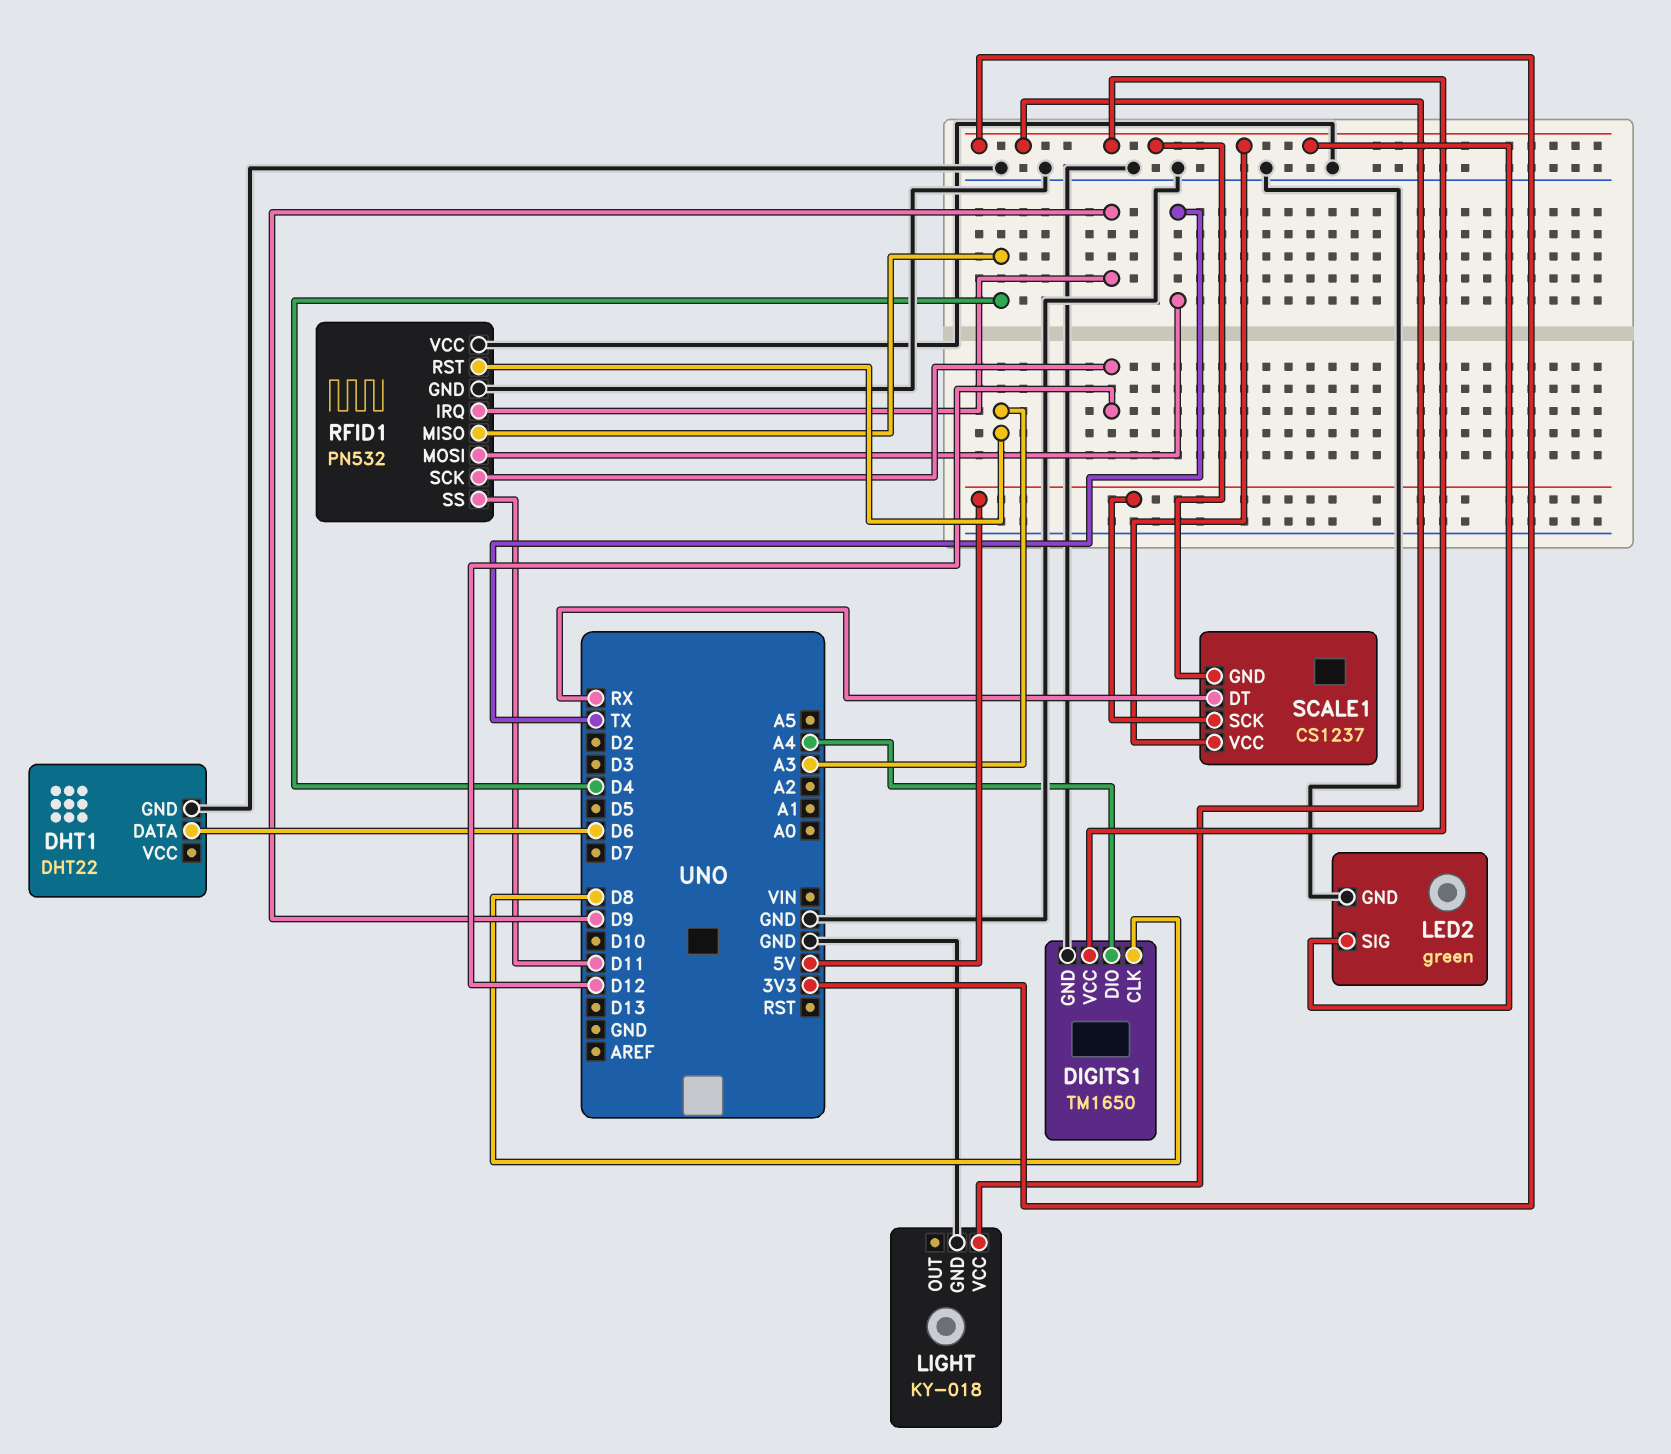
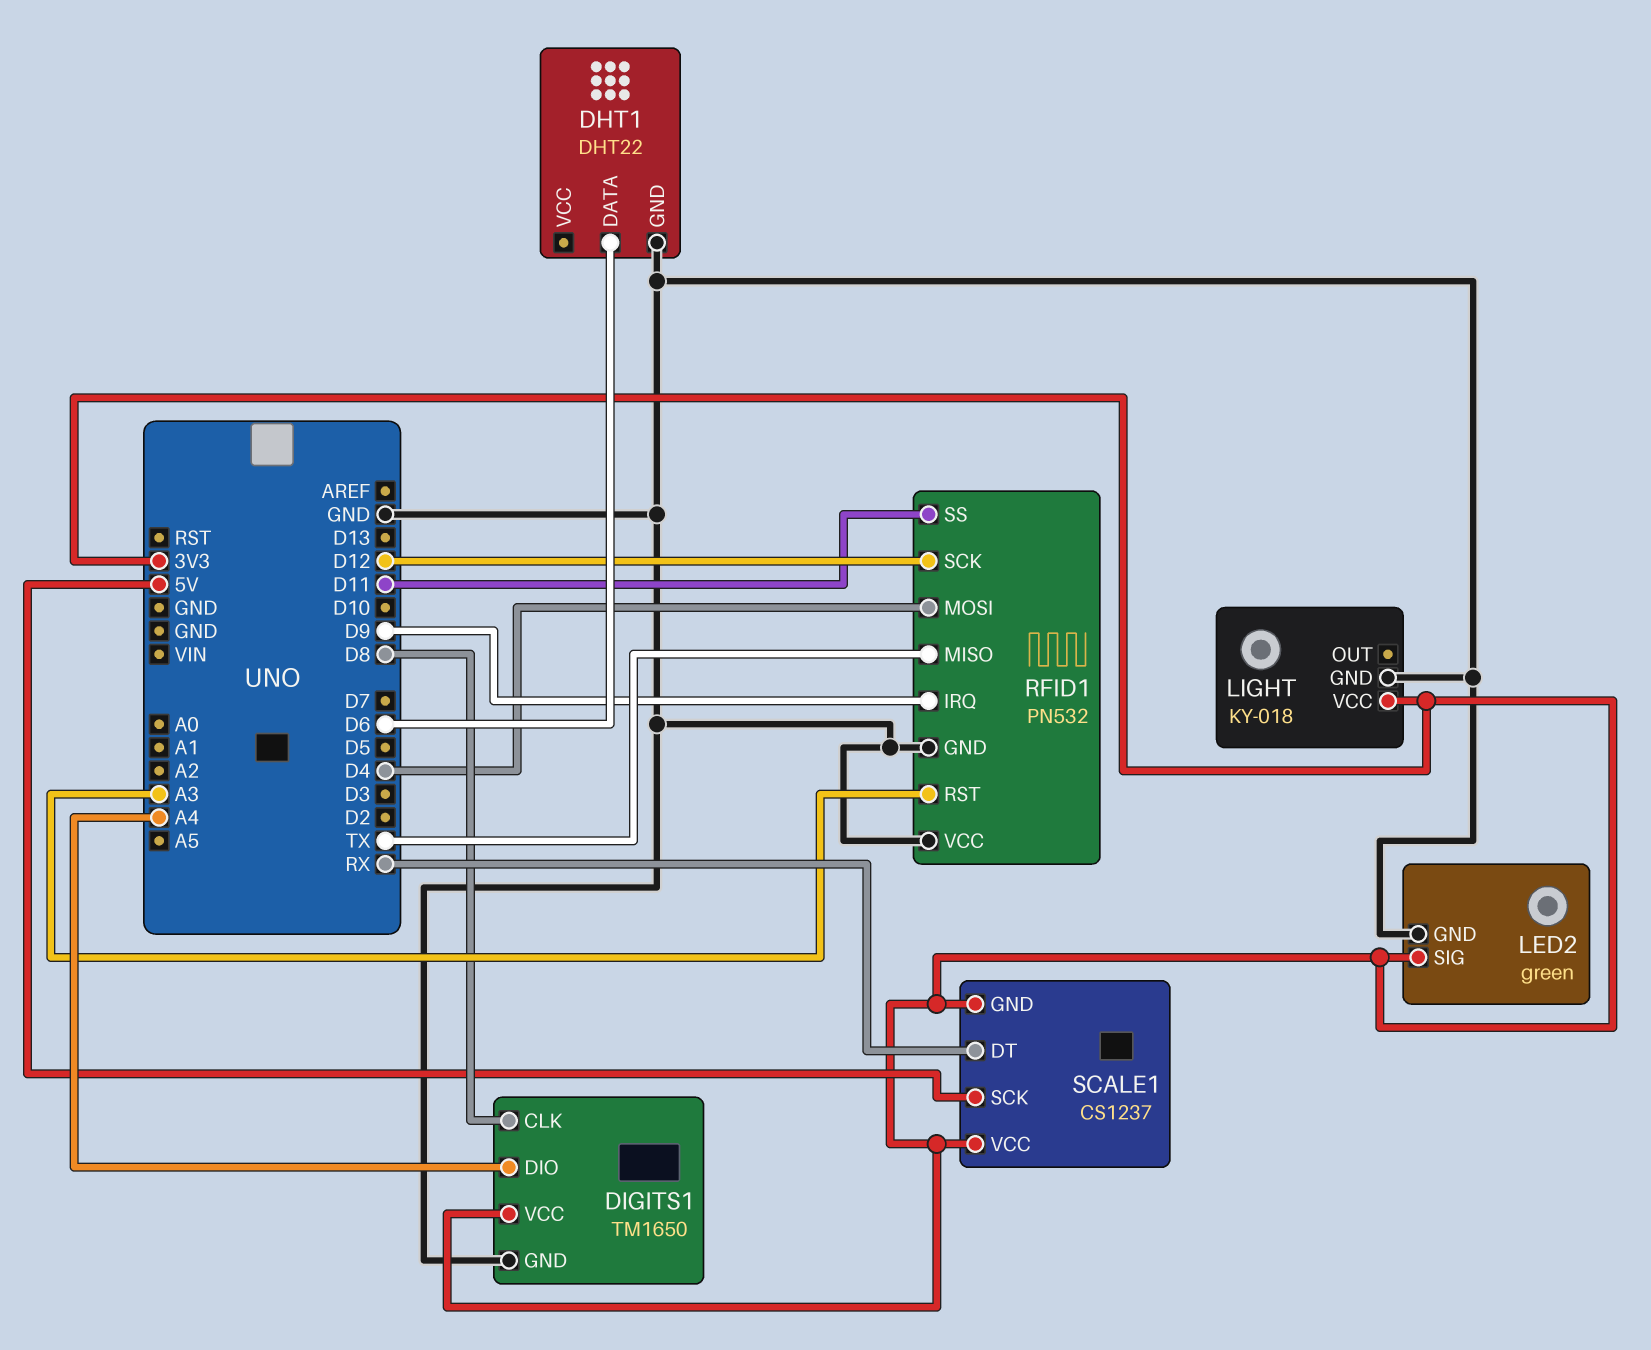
RFID1 pin MISO: D4 -> TX
RFID1 pin MOSI: TX -> D4

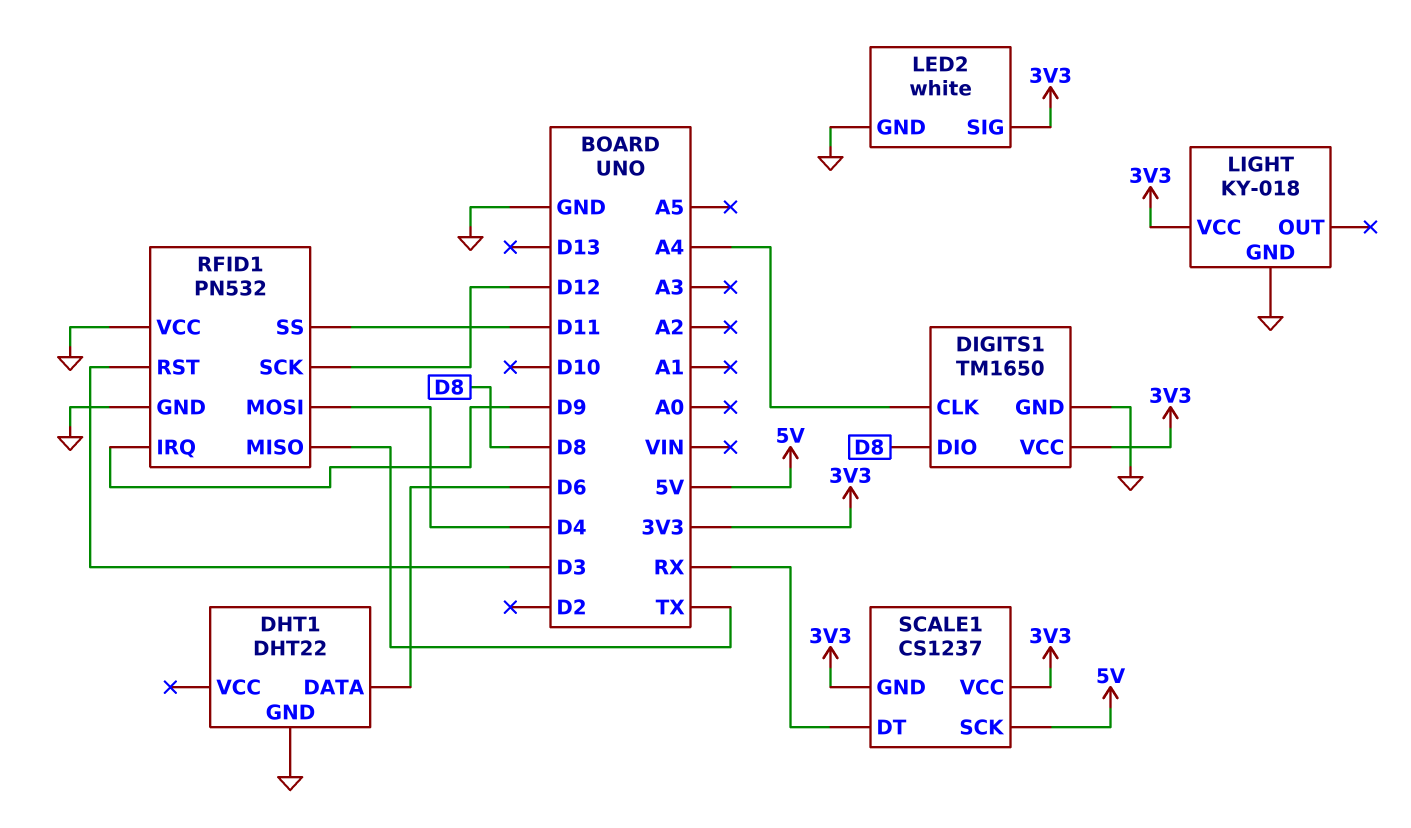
DIGITS1 pin CLK: D8 -> A4
DIGITS1 pin DIO: A4 -> D8
LED2: green -> white
RFID1 pin RST: A3 -> D3

